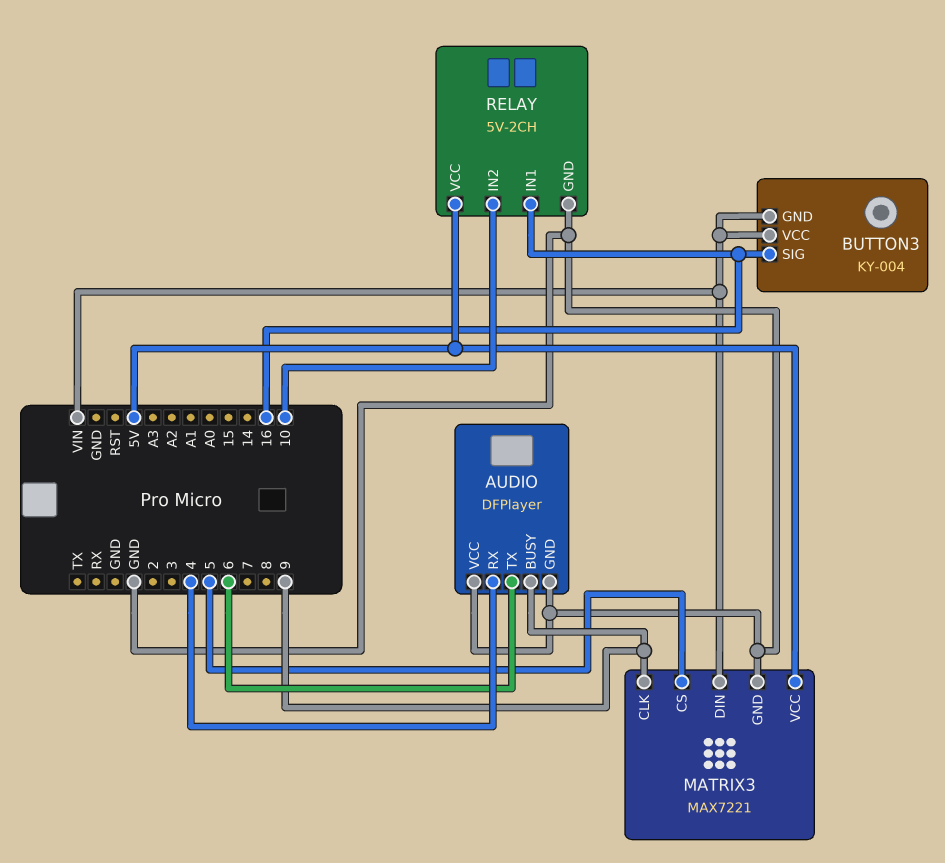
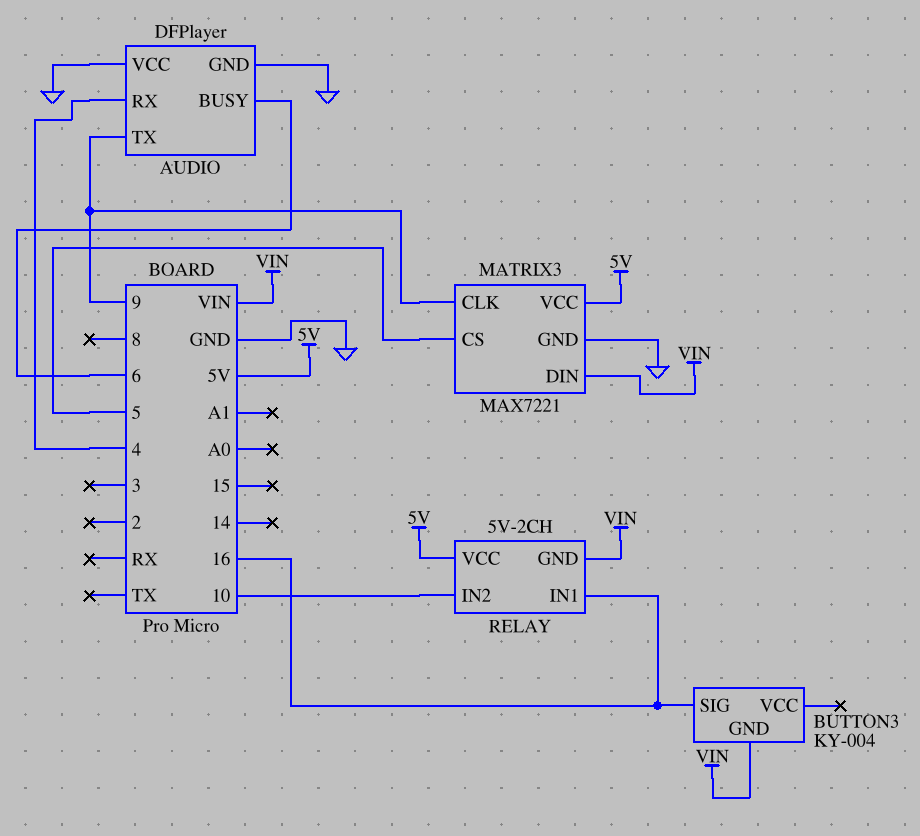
AUDIO pin BUSY: 9 -> 6
AUDIO pin TX: 6 -> 9
BUTTON3 pin VCC: VIN -> none
RELAY pin GND: GND -> VIN

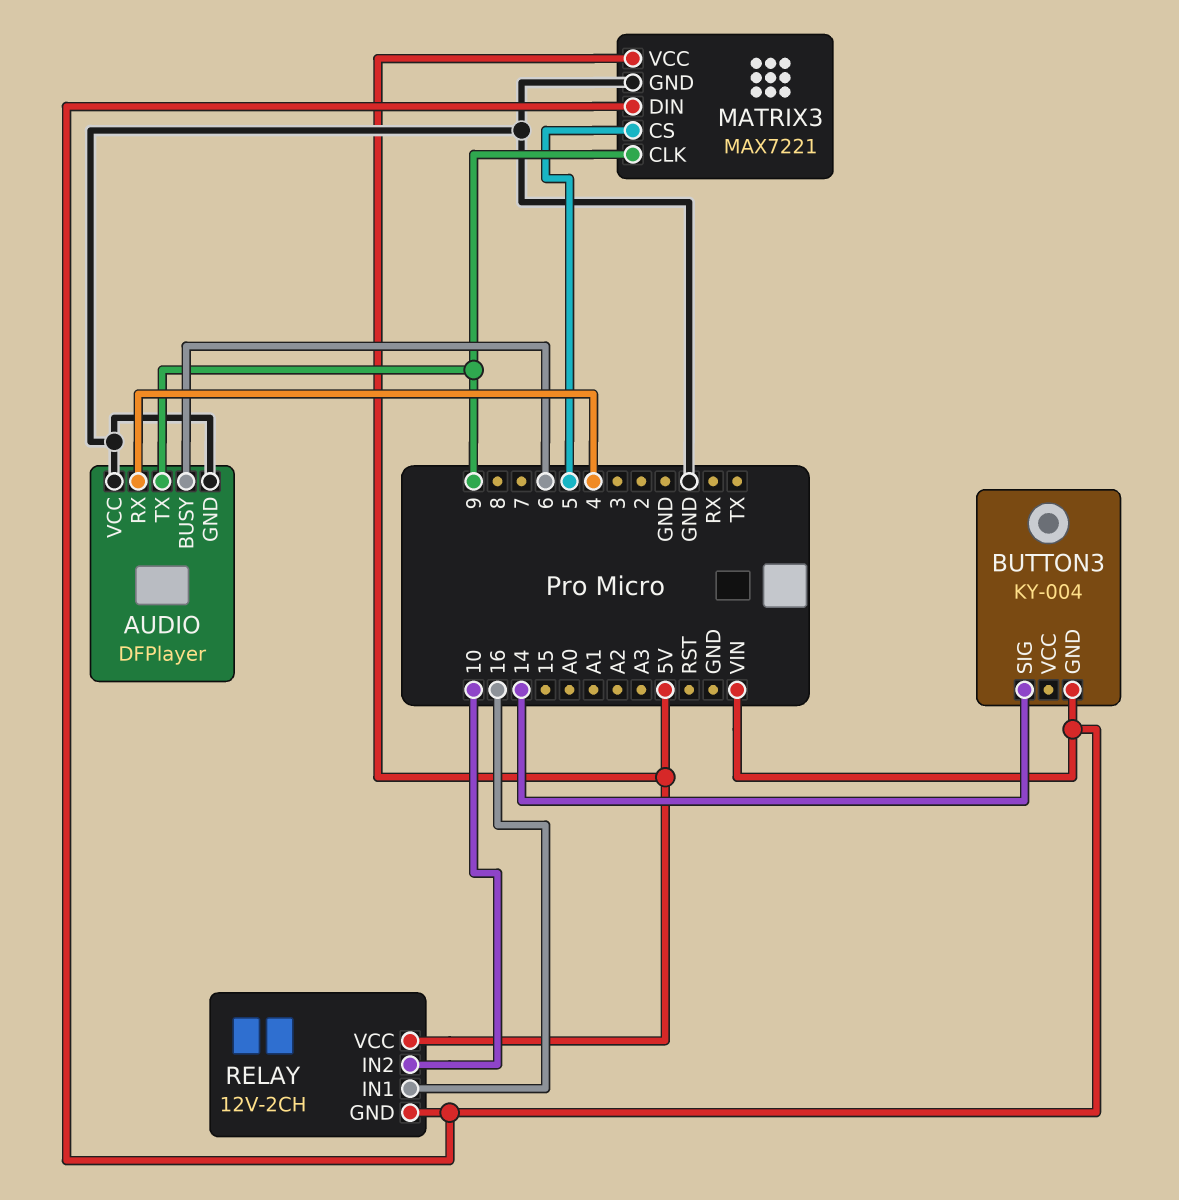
BUTTON3 pin SIG: 16 -> 14
RELAY: 5V-2CH -> 12V-2CH

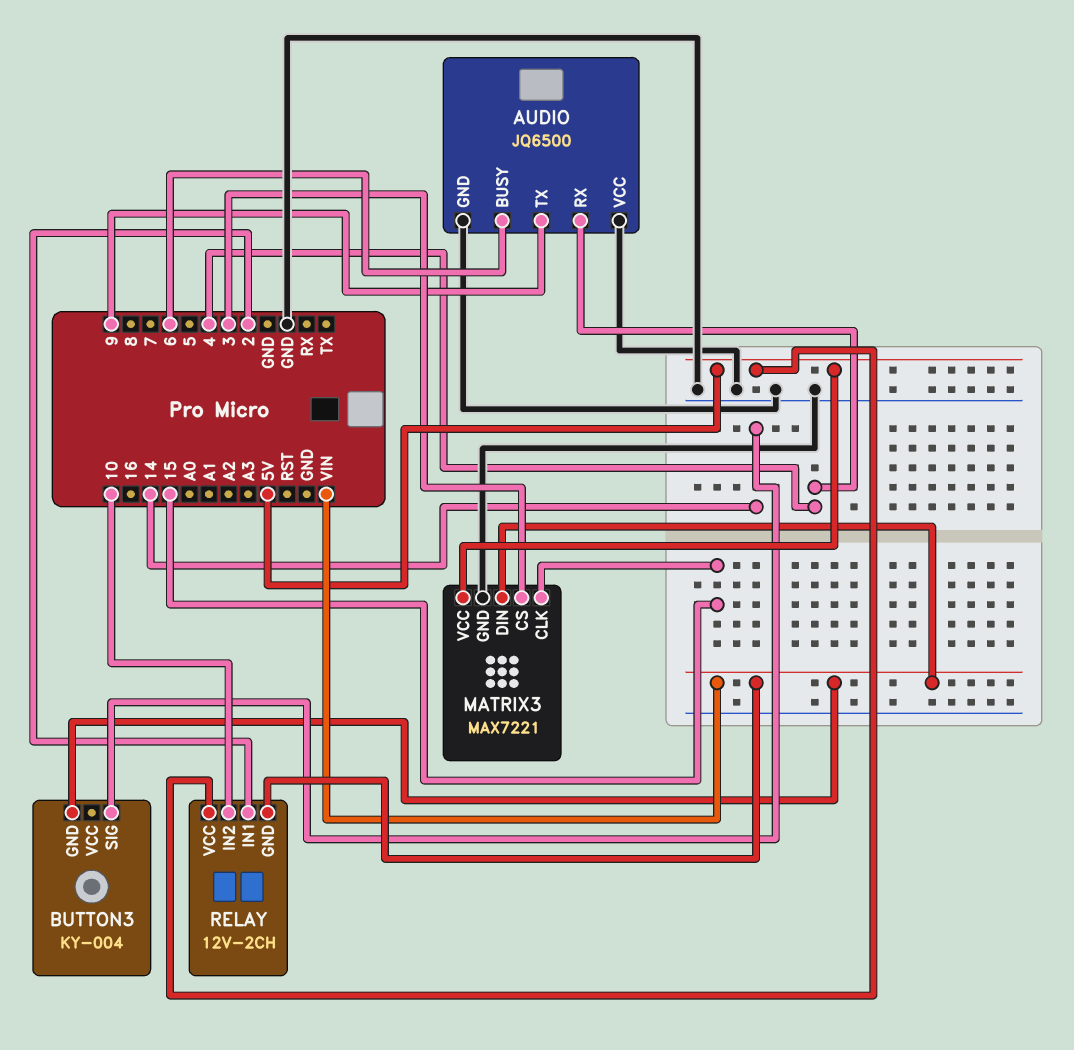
AUDIO: DFPlayer -> JQ6500
MATRIX3 pin CLK: 9 -> 15
MATRIX3 pin CS: 5 -> 3
RELAY pin IN1: 16 -> 2

